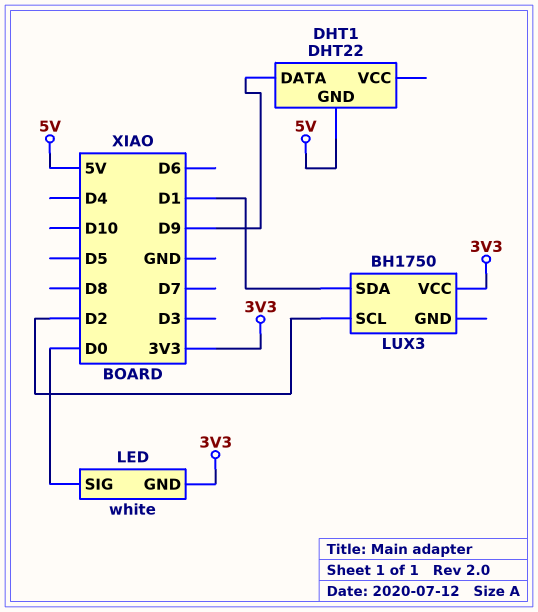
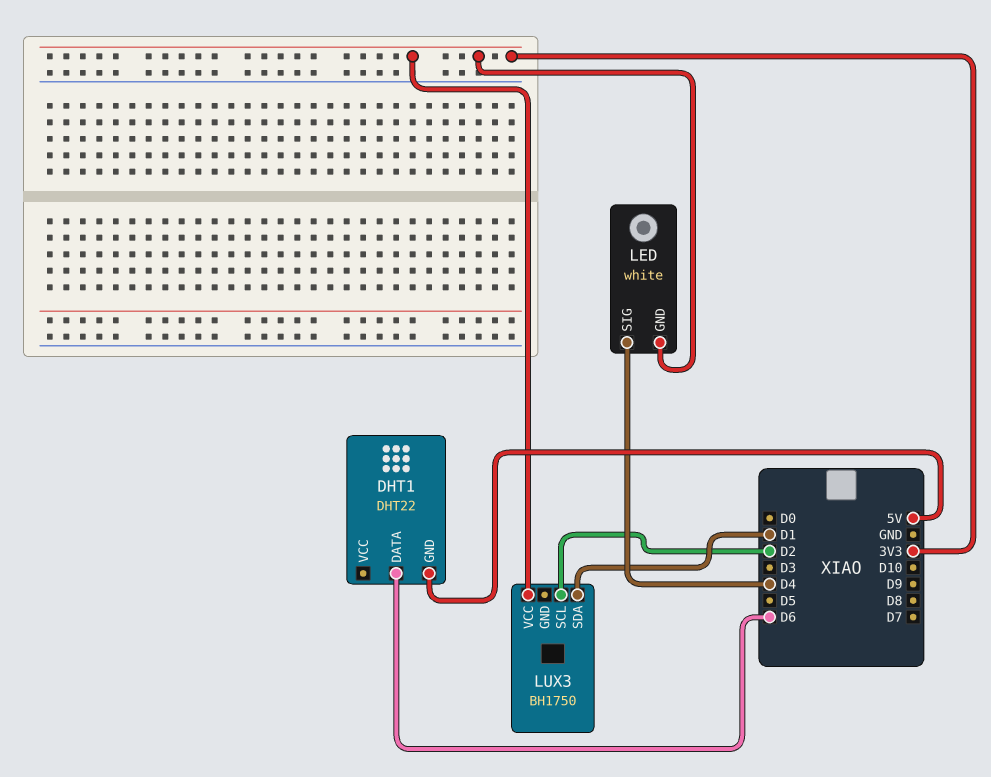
DHT1 pin DATA: D9 -> D6
LED pin SIG: D0 -> D4

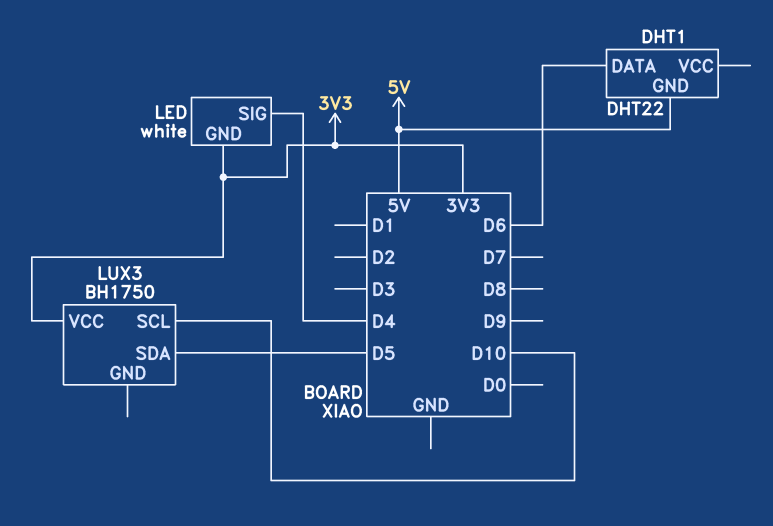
LUX3 pin SCL: D2 -> D10
LUX3 pin SDA: D1 -> D5

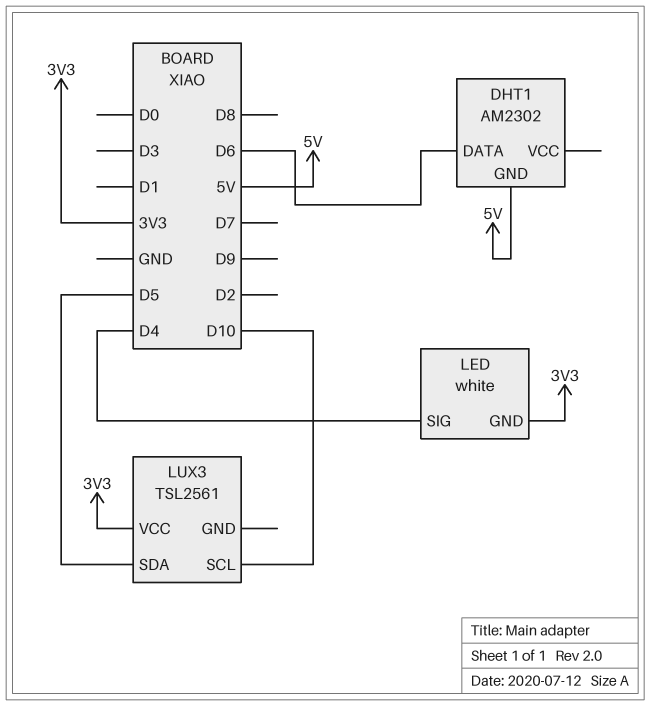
DHT1: DHT22 -> AM2302
LUX3: BH1750 -> TSL2561

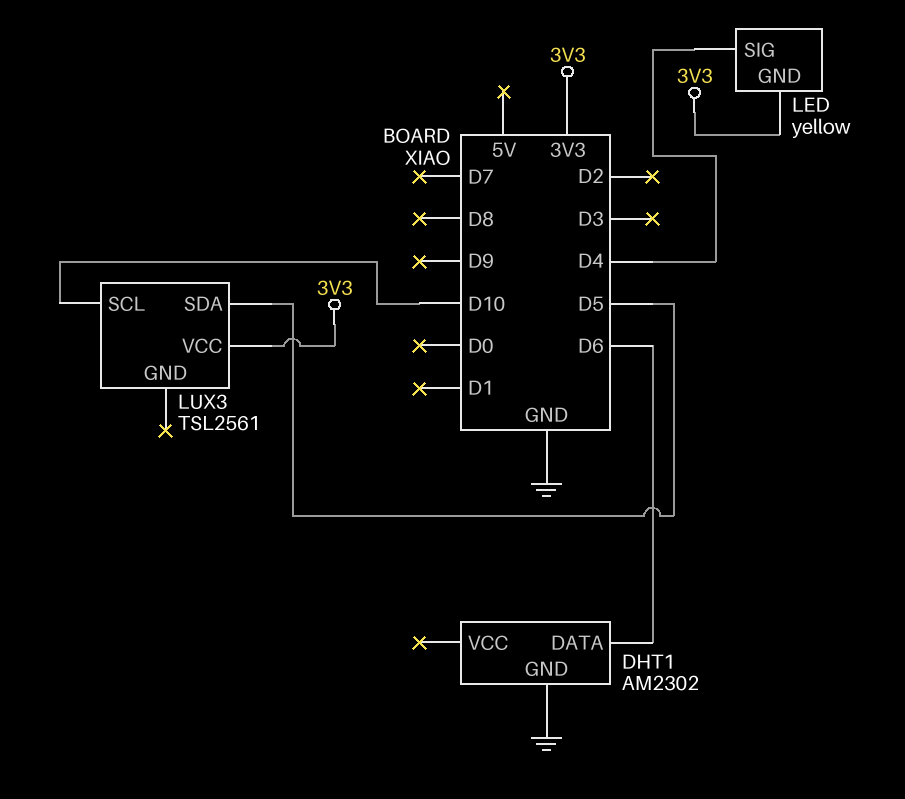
DHT1 pin GND: 5V -> GND
LED: white -> yellow

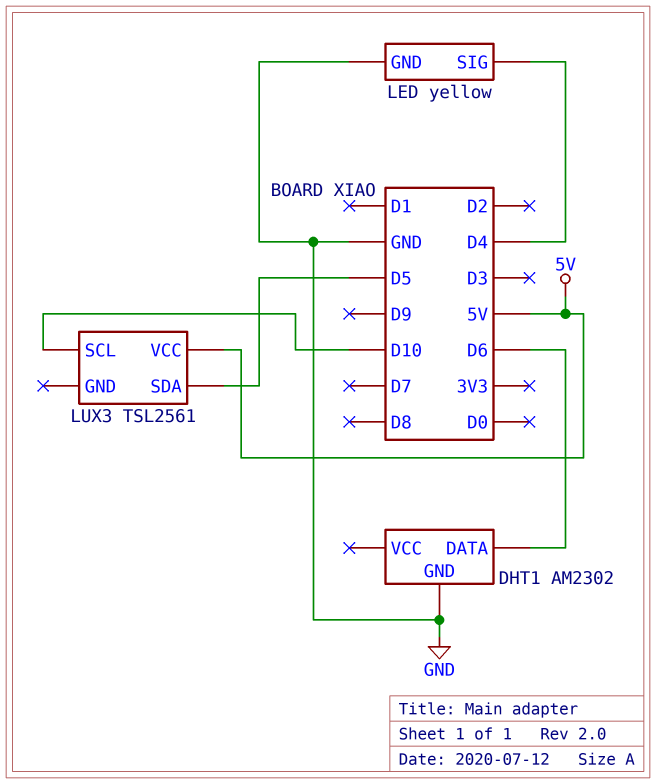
LED pin GND: 3V3 -> GND
LUX3 pin VCC: 3V3 -> 5V

